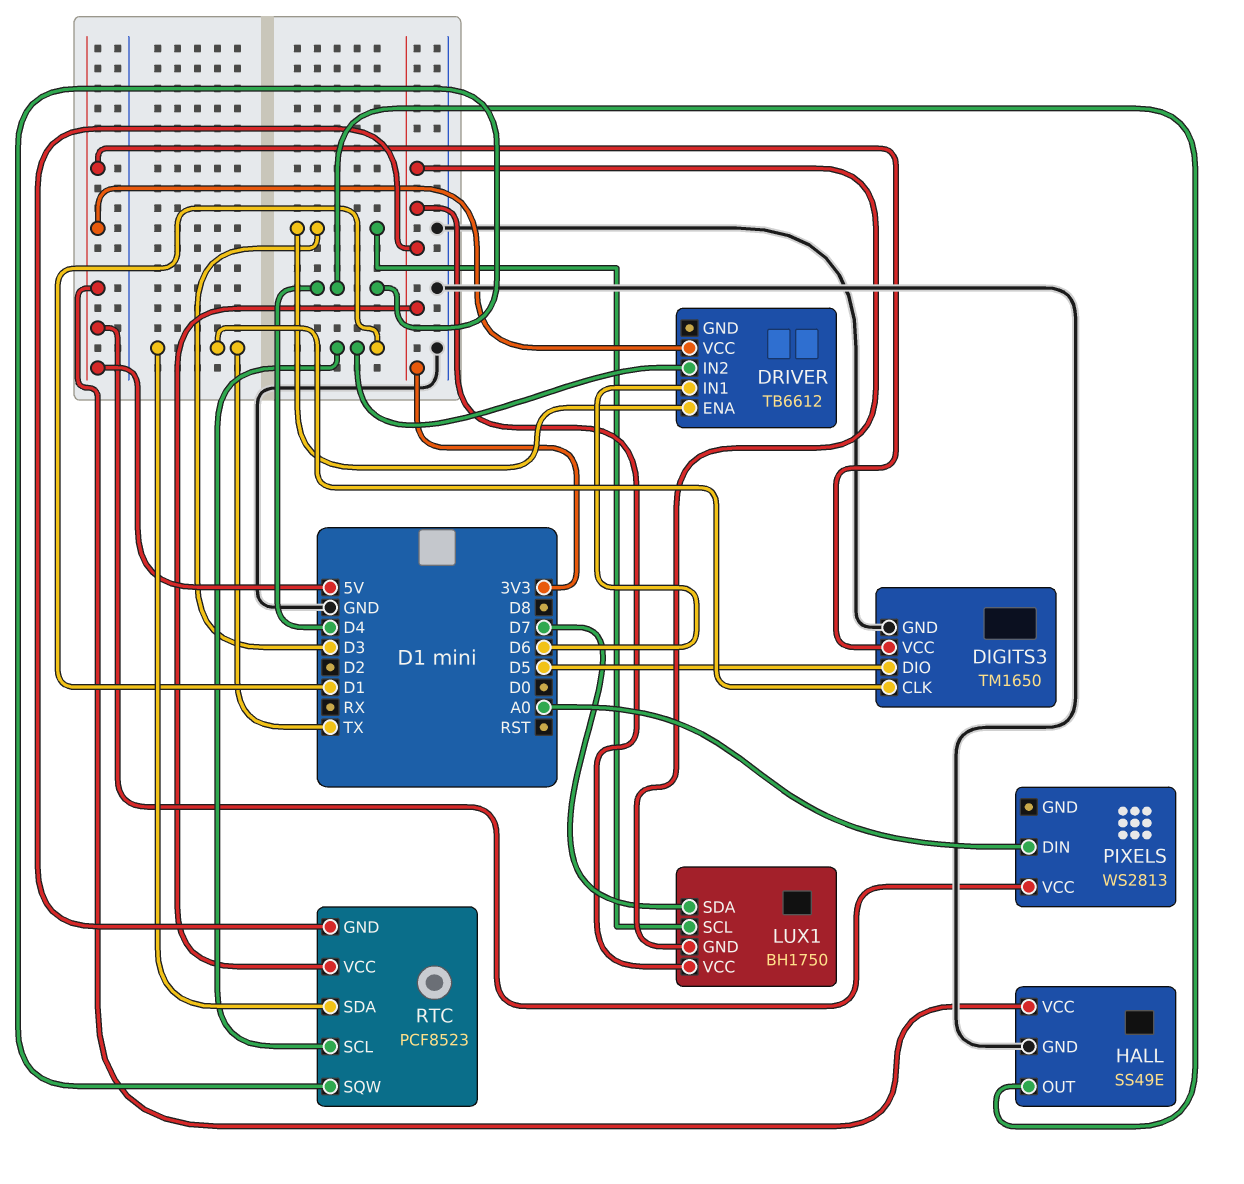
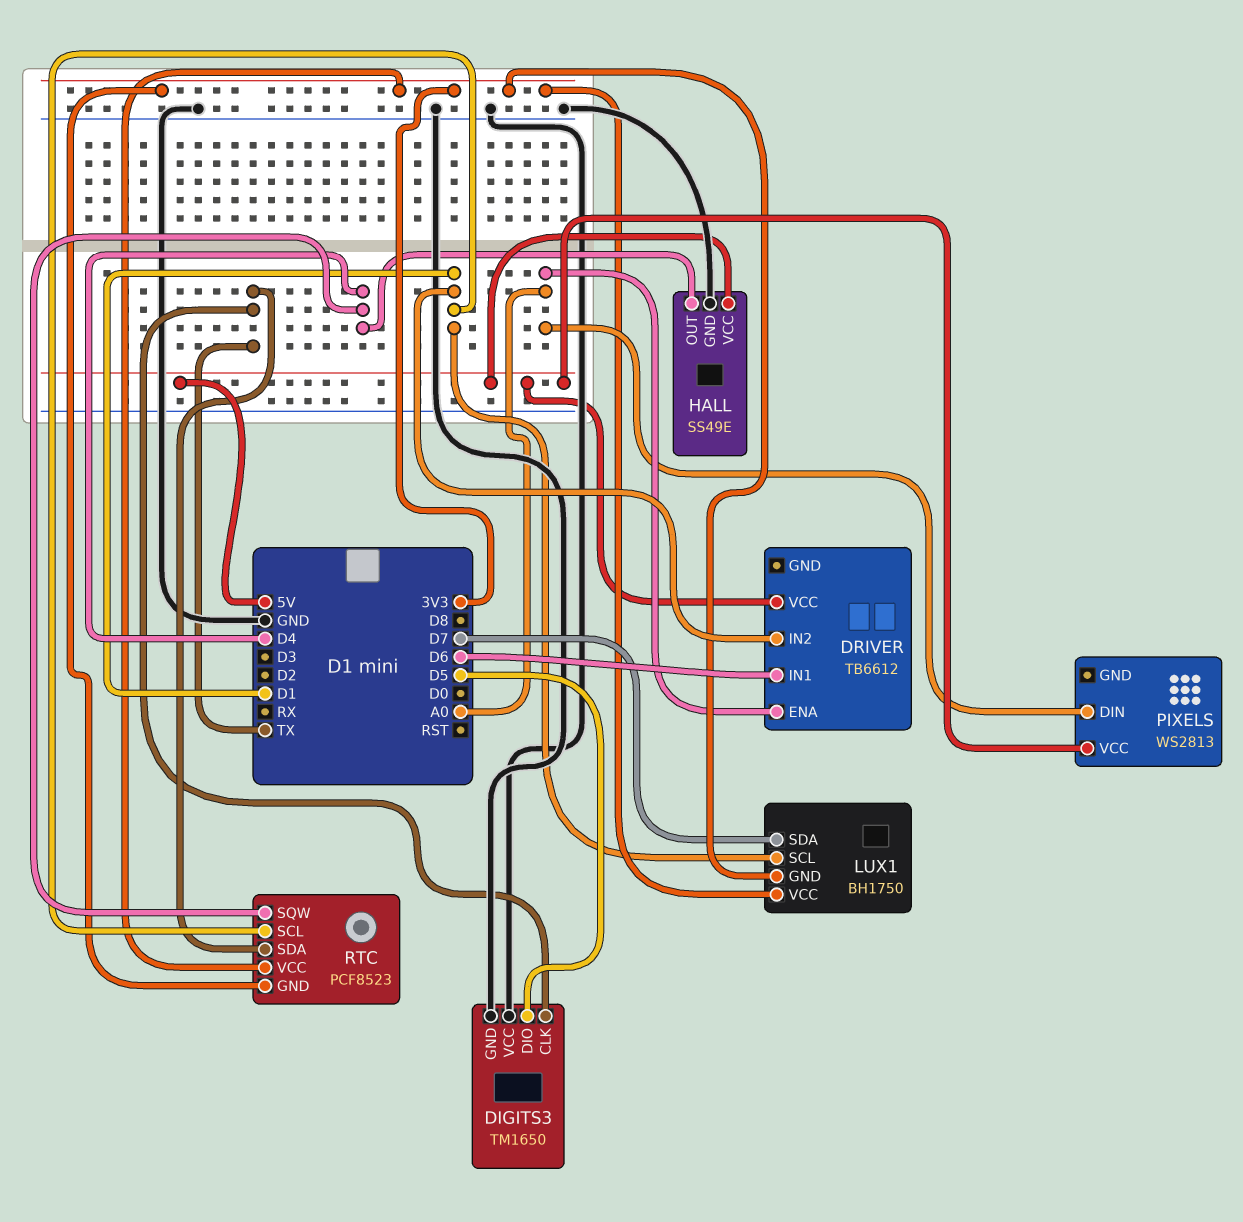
DIGITS3 pin VCC: 5V -> GND
DRIVER pin ENA: D3 -> A0
LUX1 pin SCL: D3 -> D1

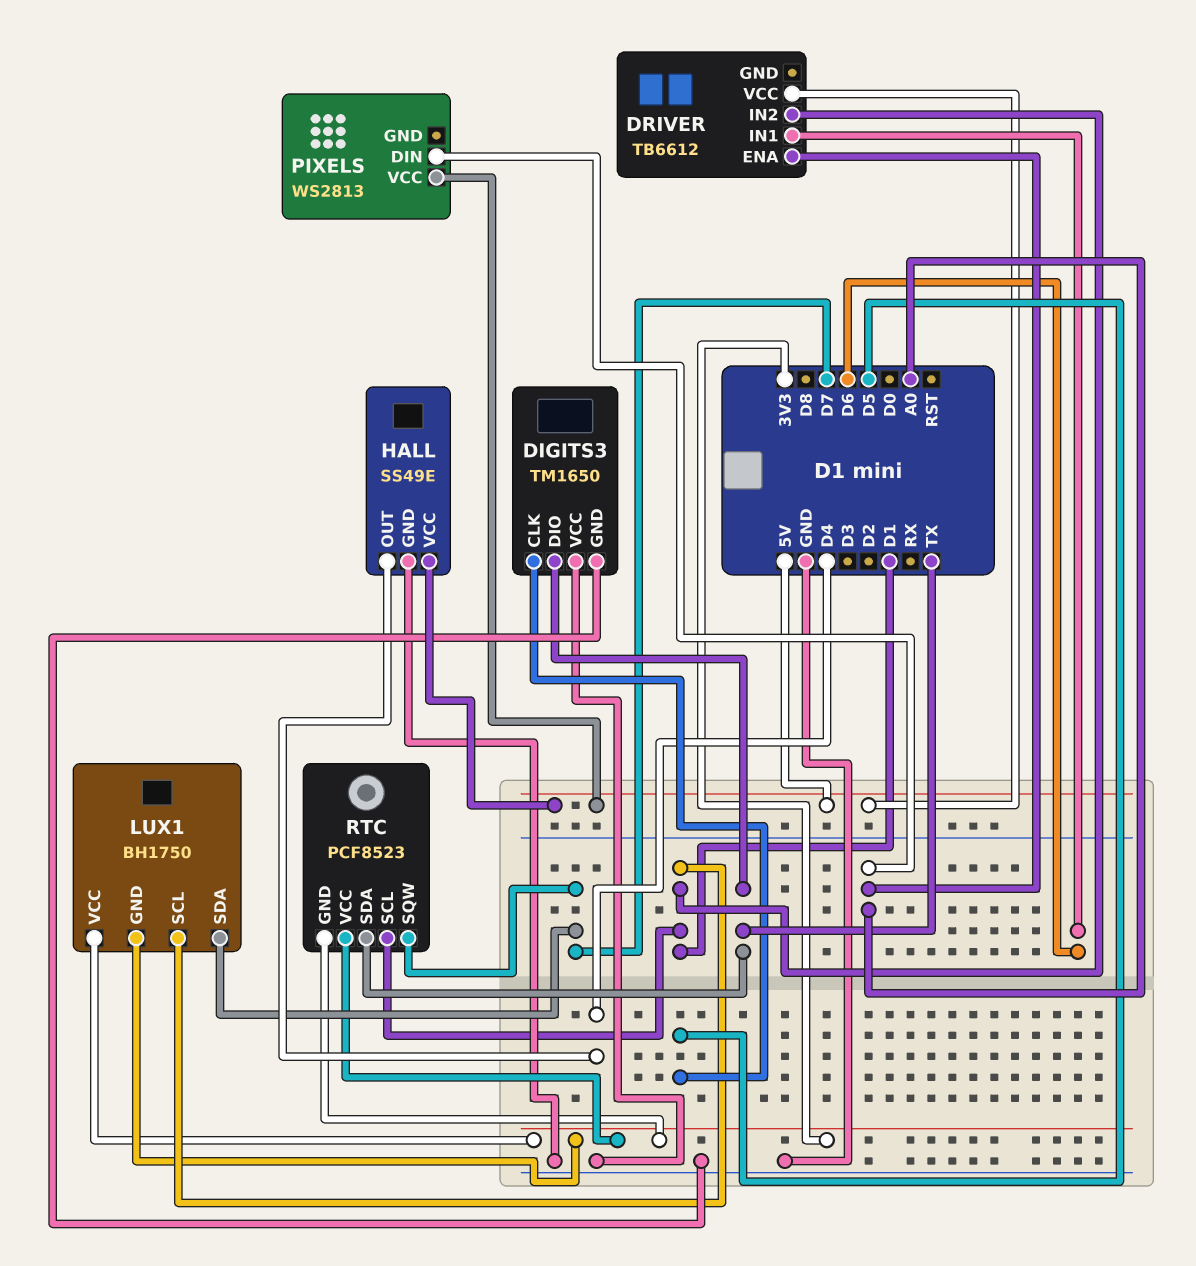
DIGITS3 pin CLK: TX -> D5
DIGITS3 pin DIO: D5 -> TX
RTC pin SQW: D4 -> D7

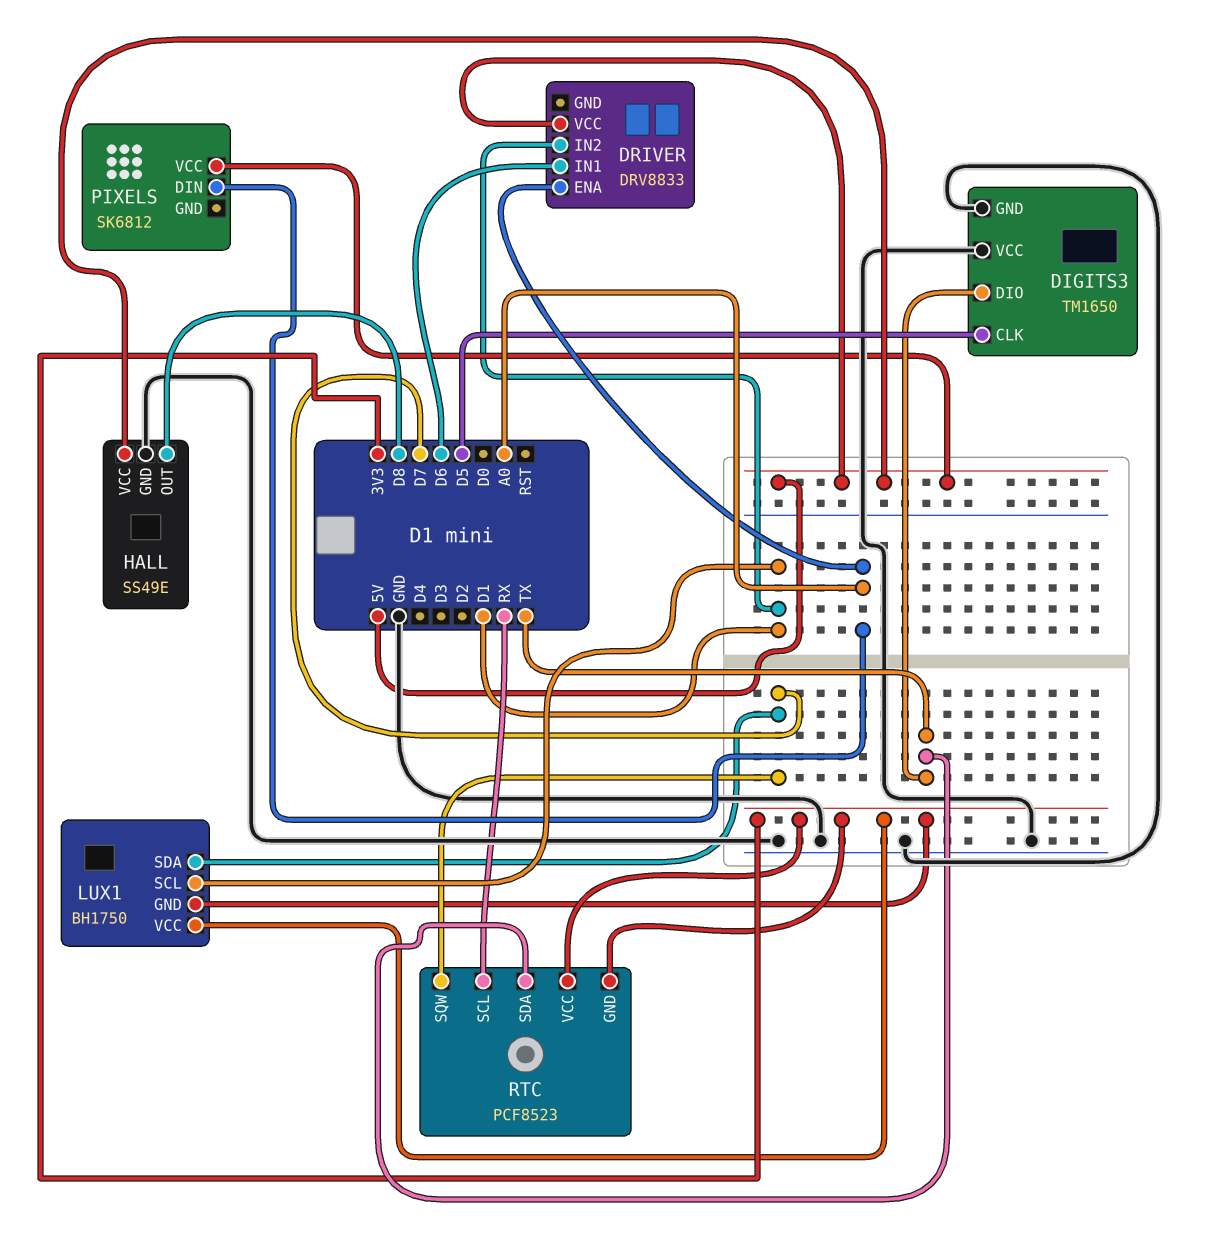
DRIVER: TB6612 -> DRV8833
HALL pin OUT: D4 -> D8
PIXELS: WS2813 -> SK6812
RTC pin SCL: D1 -> RX

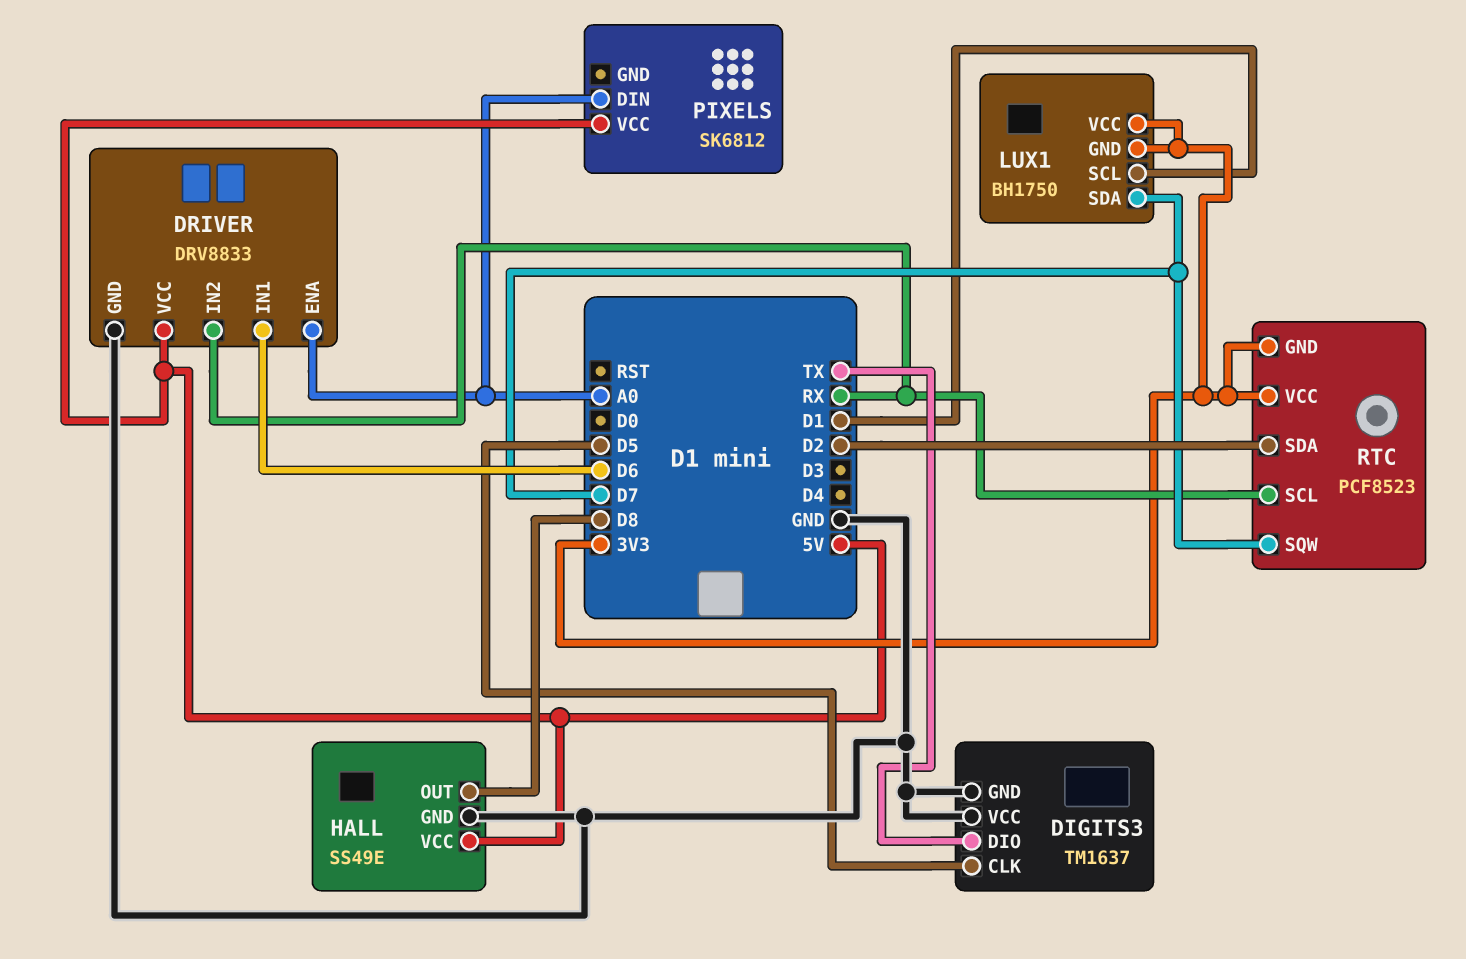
DIGITS3: TM1650 -> TM1637
DRIVER pin GND: none -> GND
DRIVER pin IN2: D1 -> RX
RTC pin SDA: TX -> D2

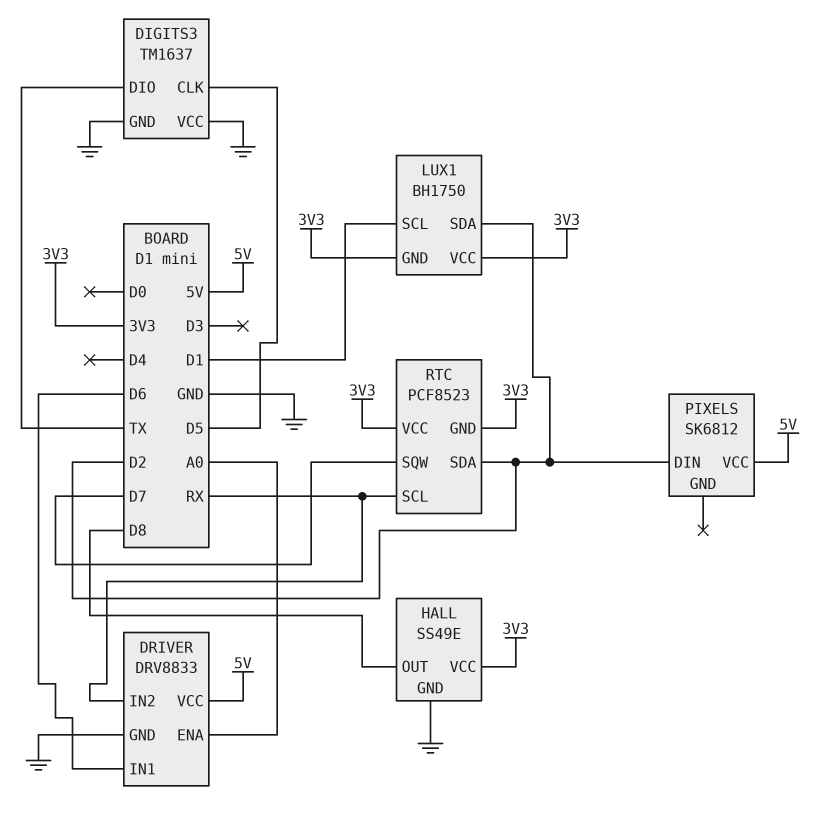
HALL pin VCC: 5V -> 3V3
LUX1 pin SDA: D7 -> D2
PIXELS pin DIN: A0 -> D2

